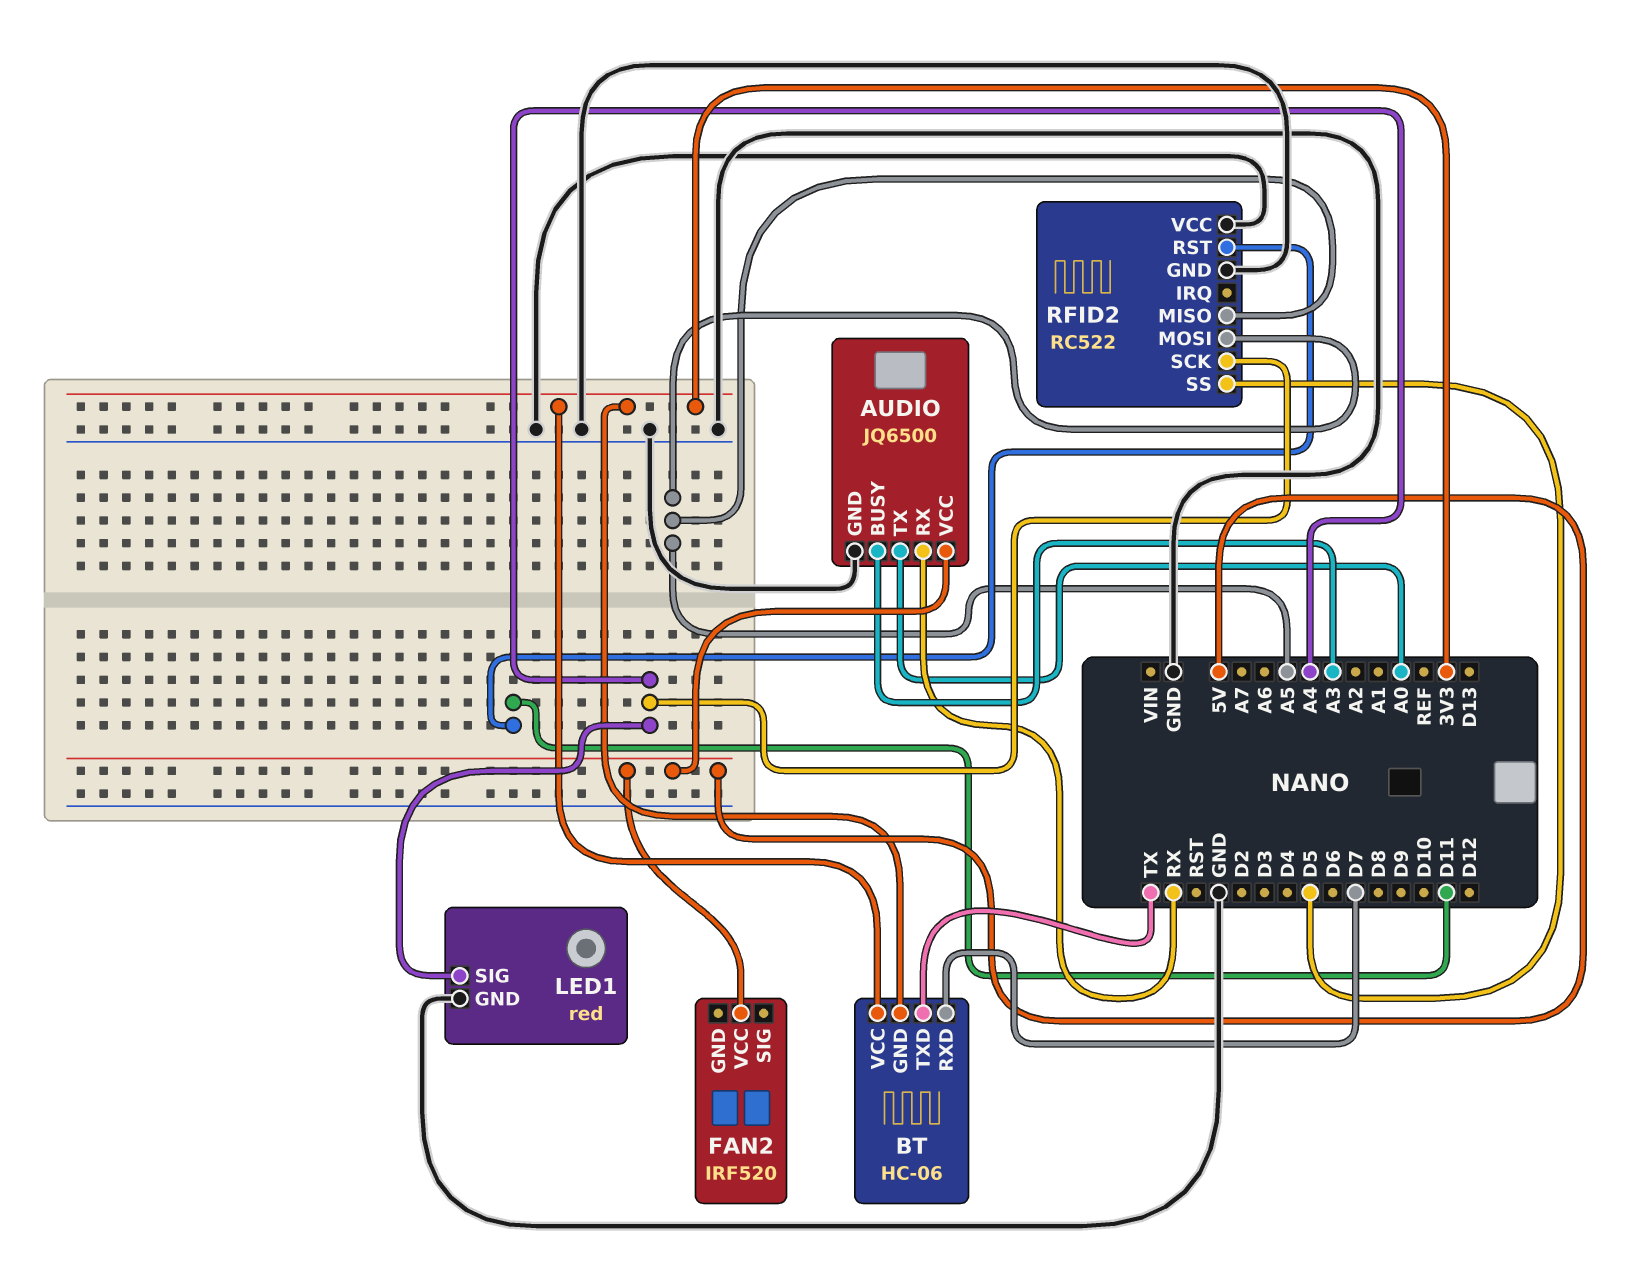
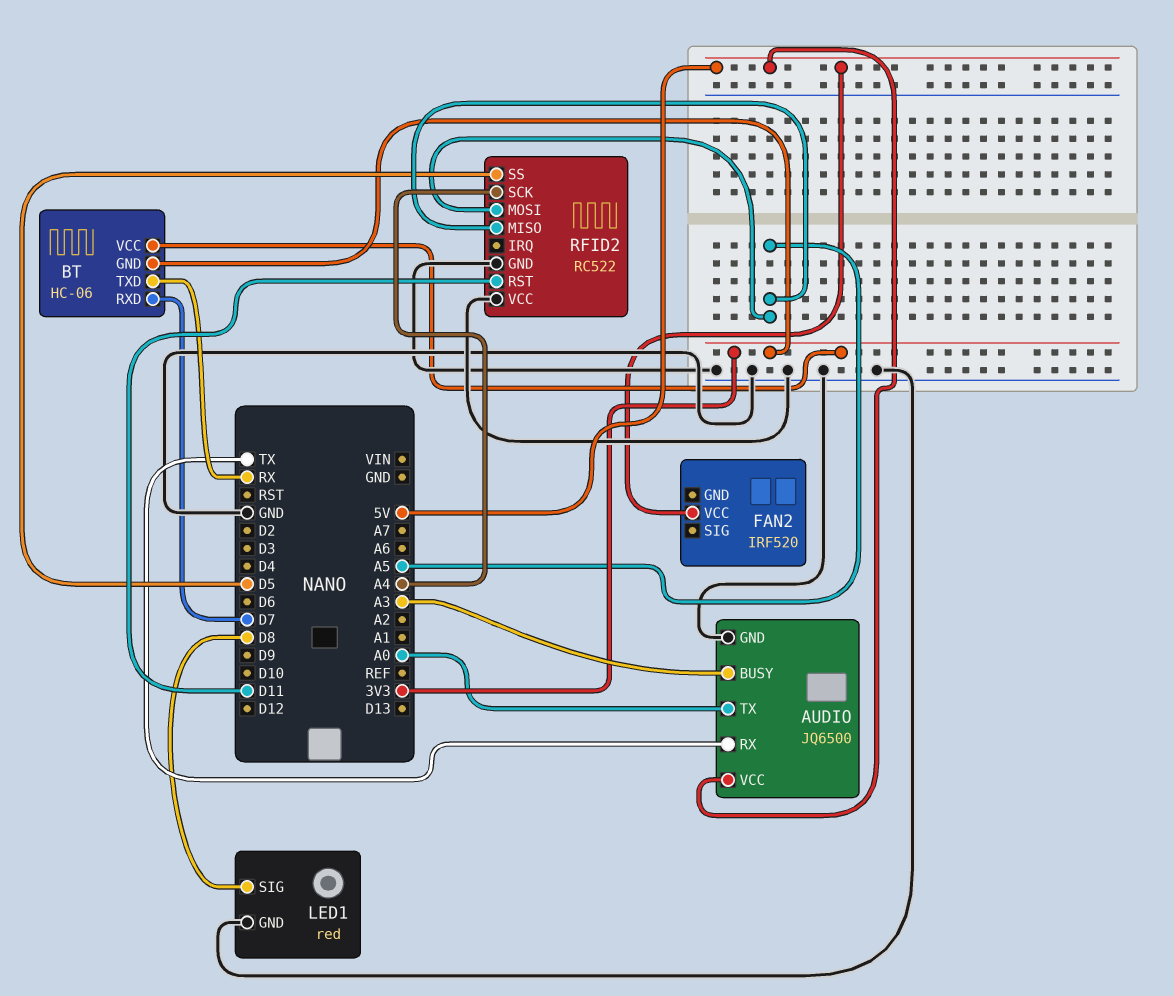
AUDIO pin RX: RX -> TX
BT pin TXD: TX -> RX
LED1 pin SIG: A4 -> D8

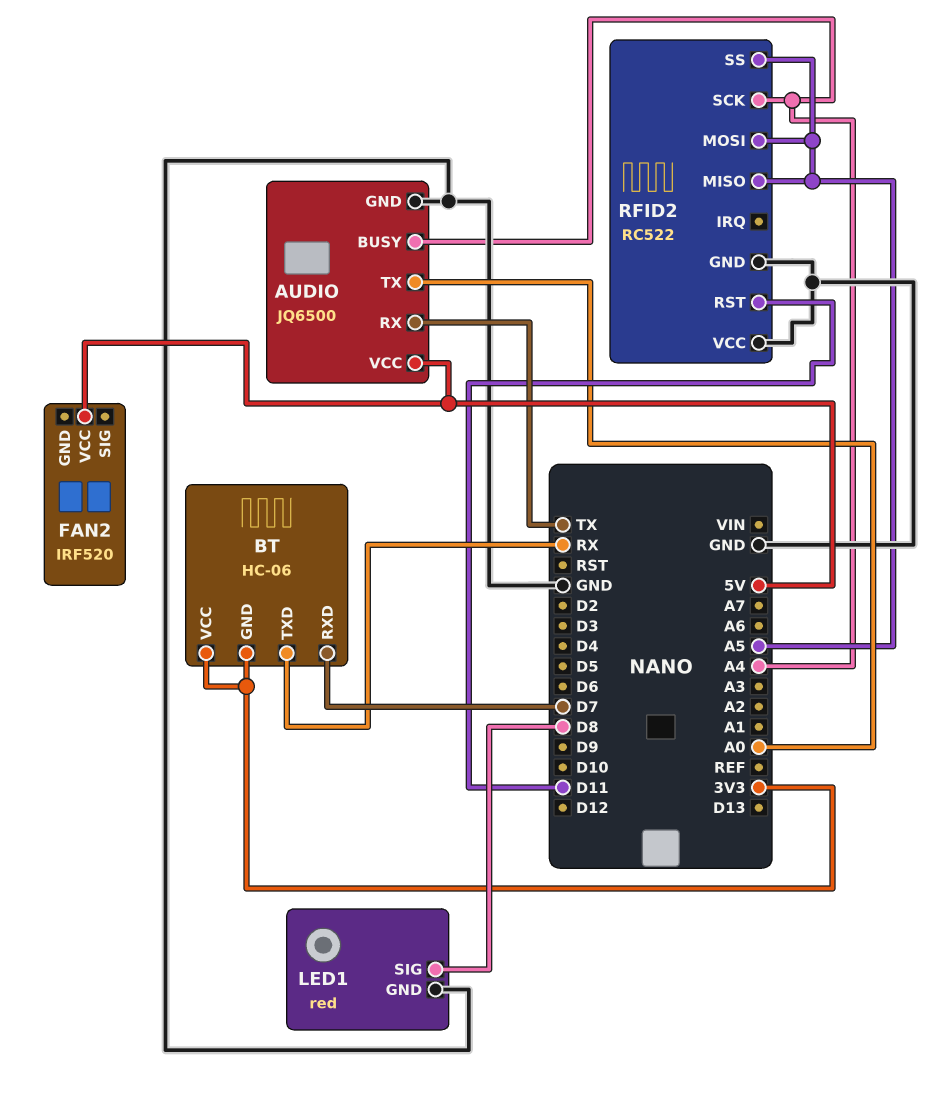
AUDIO pin BUSY: A3 -> A4
RFID2 pin SS: D5 -> A5

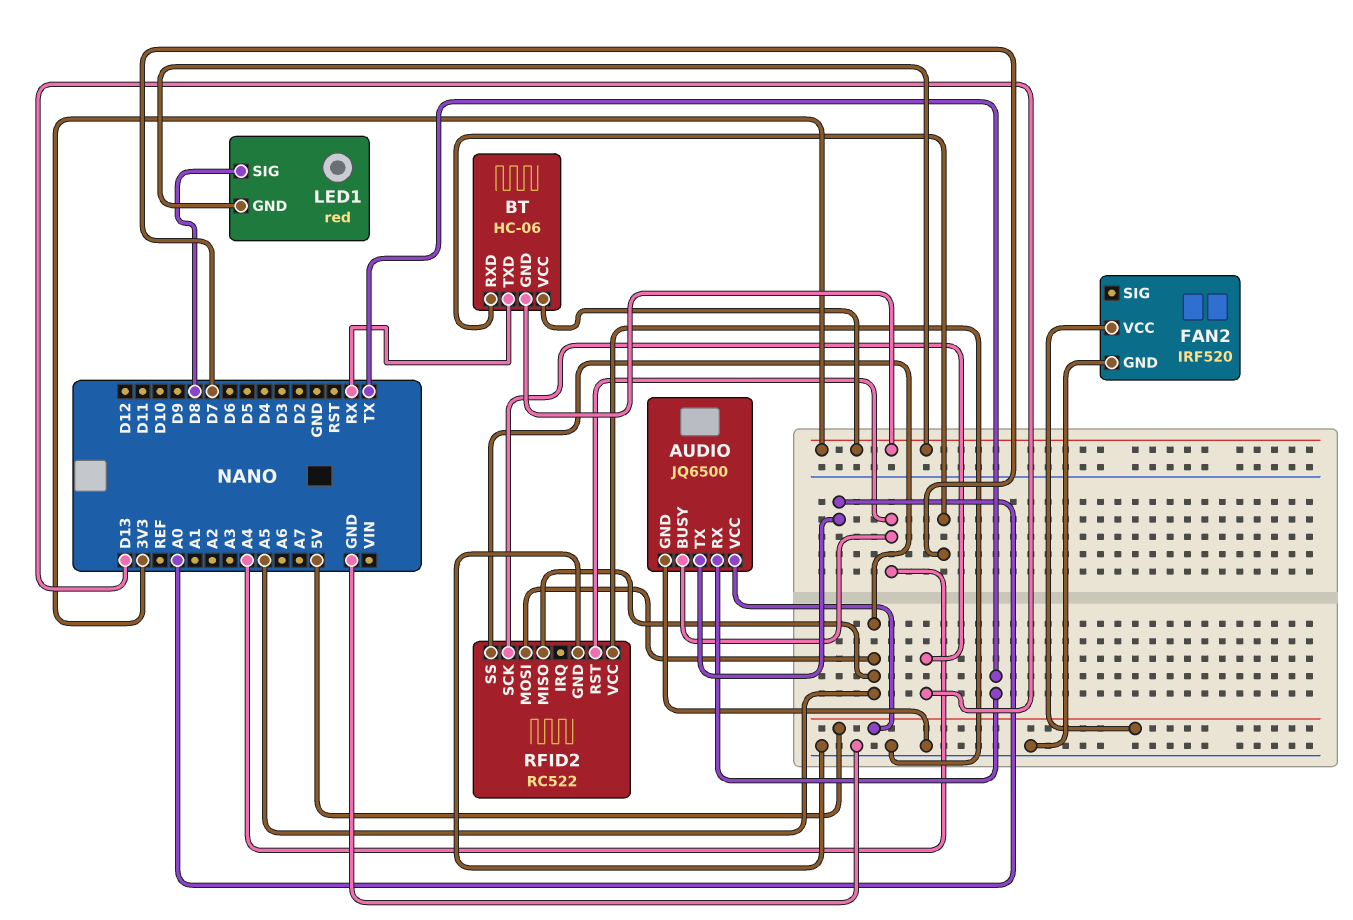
FAN2 pin GND: none -> GND
LED1 pin GND: GND -> 3V3
RFID2 pin RST: D11 -> A4
RFID2 pin SCK: A4 -> D13

